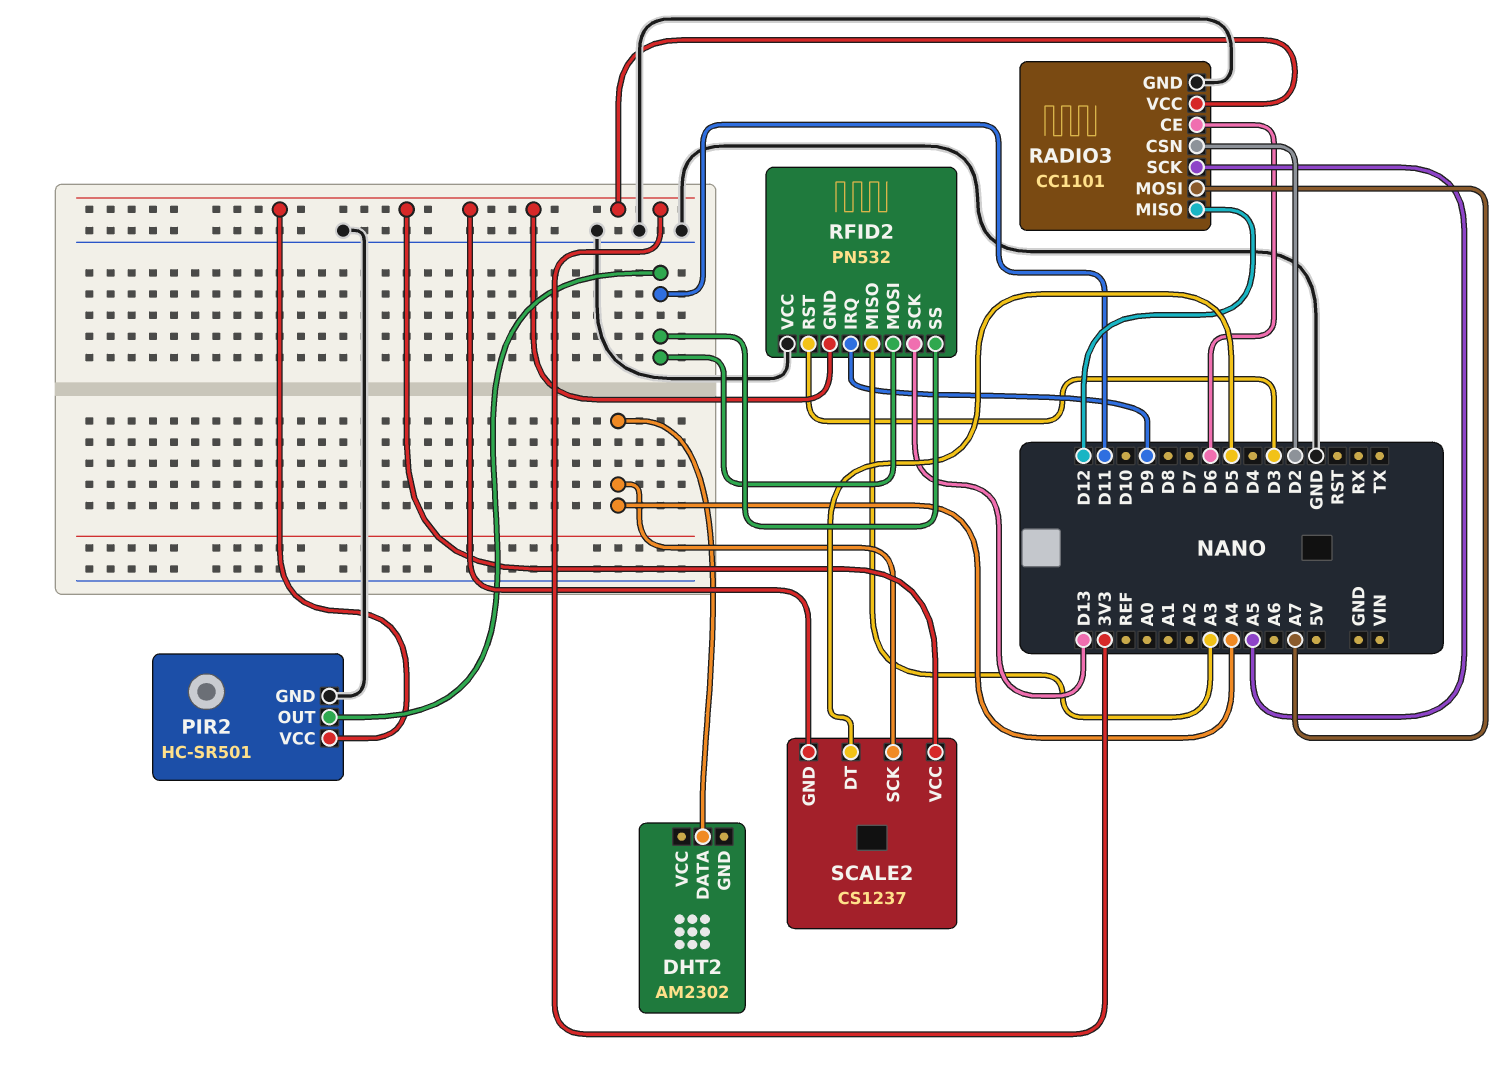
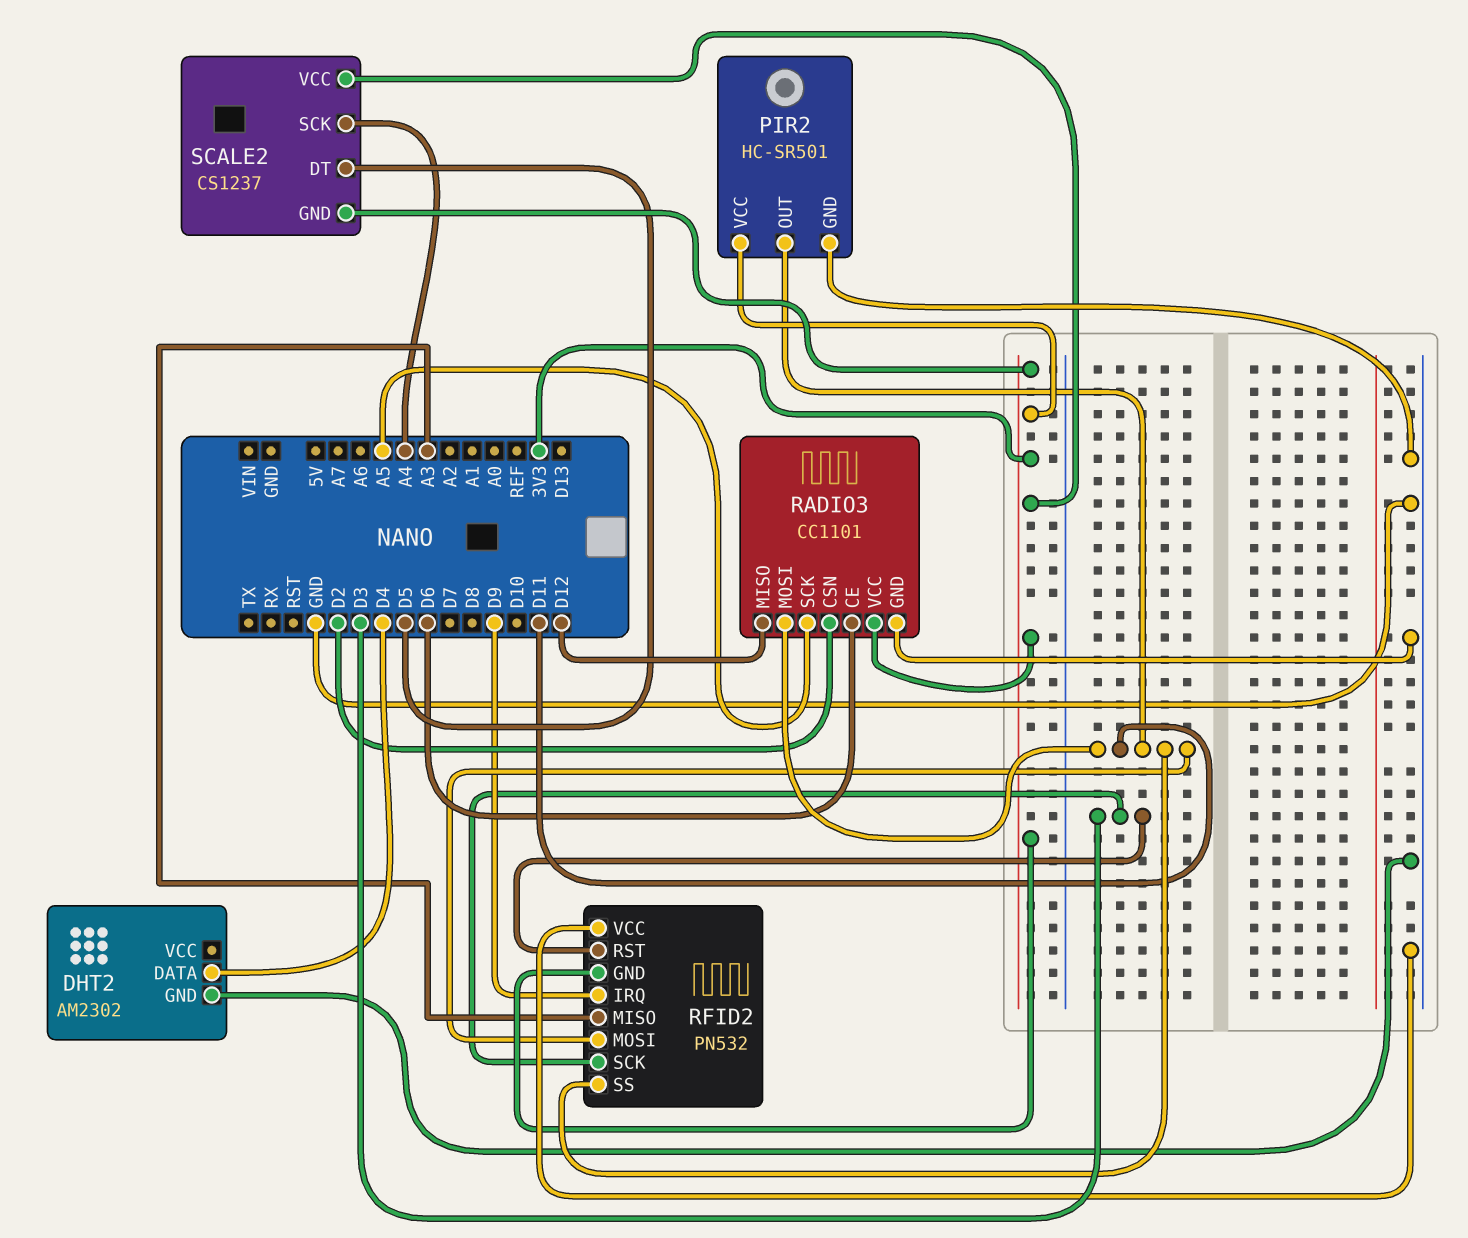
DHT2 pin DATA: A4 -> D4
DHT2 pin GND: none -> GND
RADIO3 pin MOSI: A7 -> D11
RFID2 pin SCK: D13 -> D3

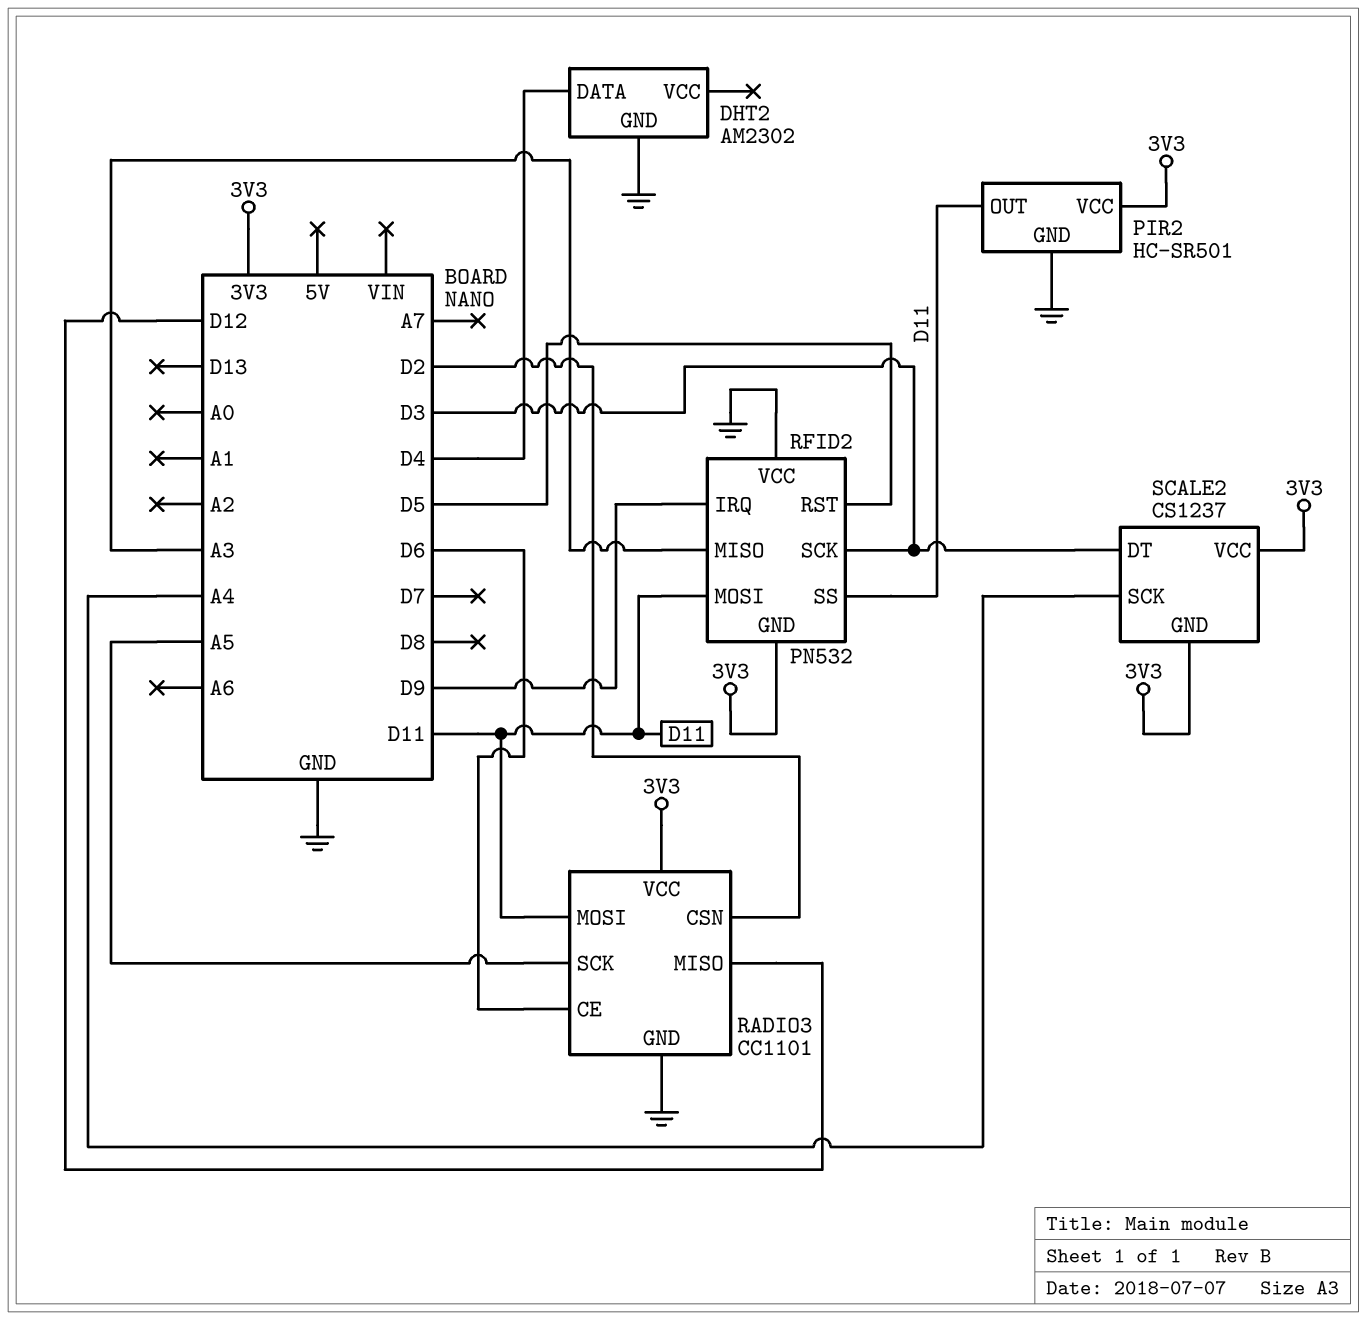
RFID2 pin RST: D3 -> D5
SCALE2 pin DT: D5 -> D3

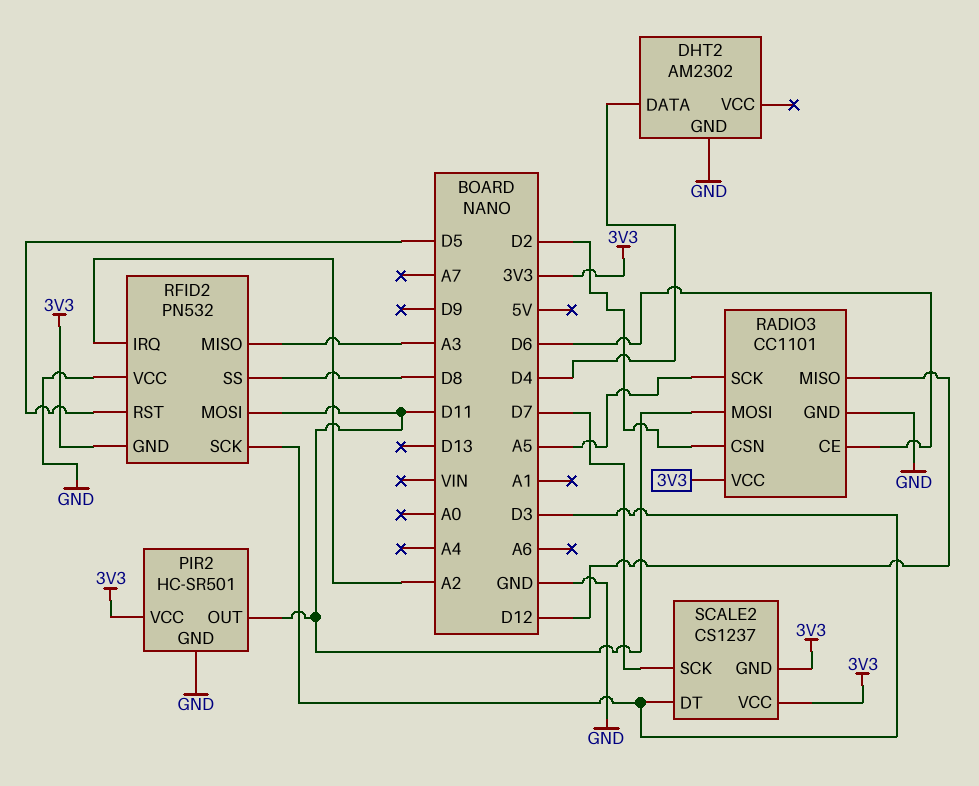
RFID2 pin IRQ: D9 -> A2
RFID2 pin SS: D11 -> D8
SCALE2 pin SCK: A4 -> D7

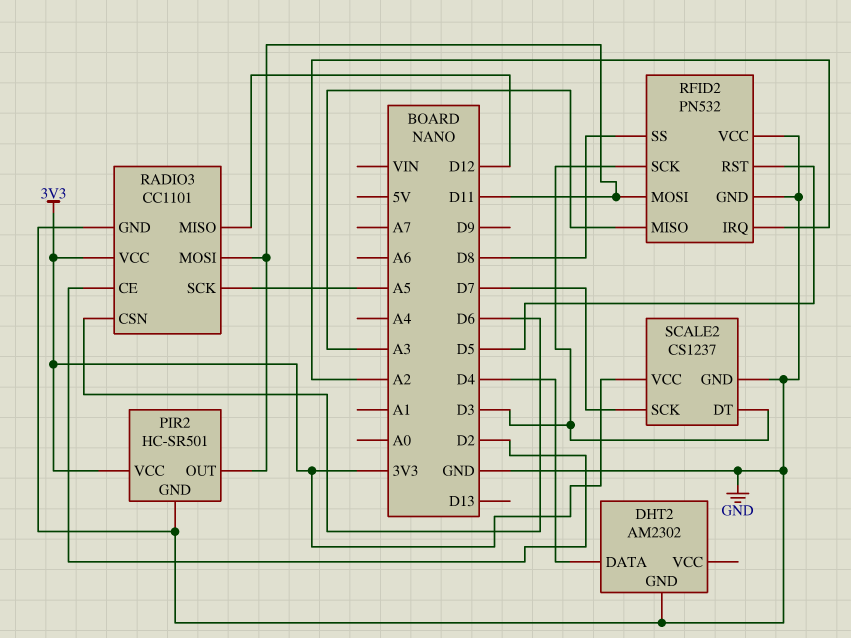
RADIO3 pin CE: D6 -> D2
RADIO3 pin CSN: D2 -> D6
RFID2 pin GND: 3V3 -> GND
SCALE2 pin GND: 3V3 -> GND

